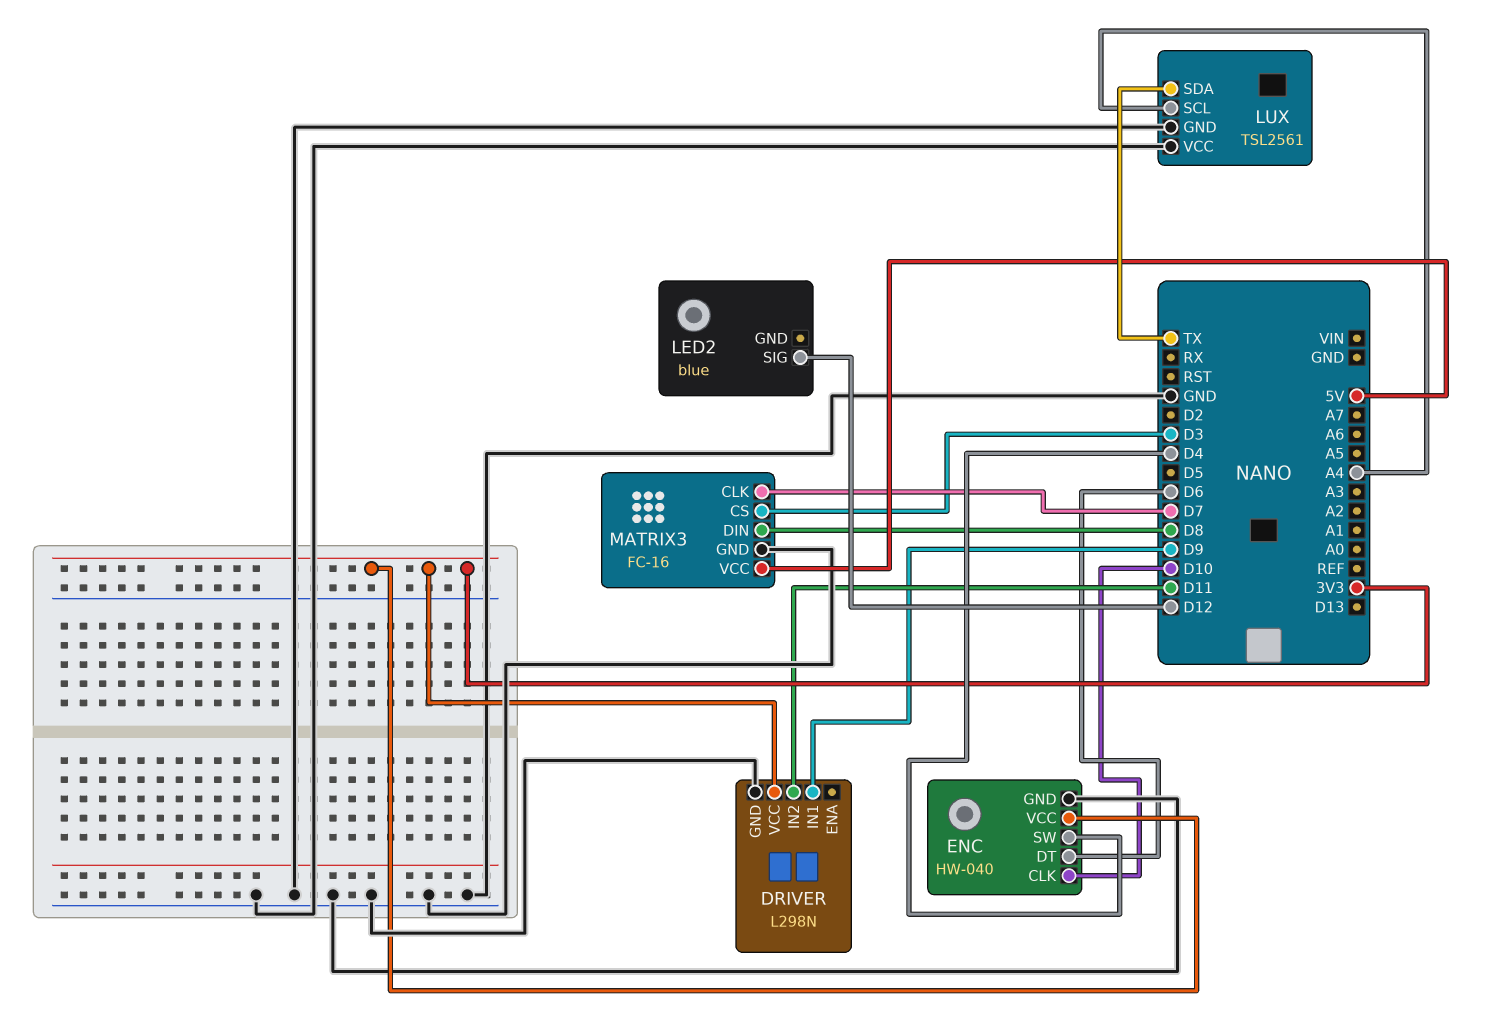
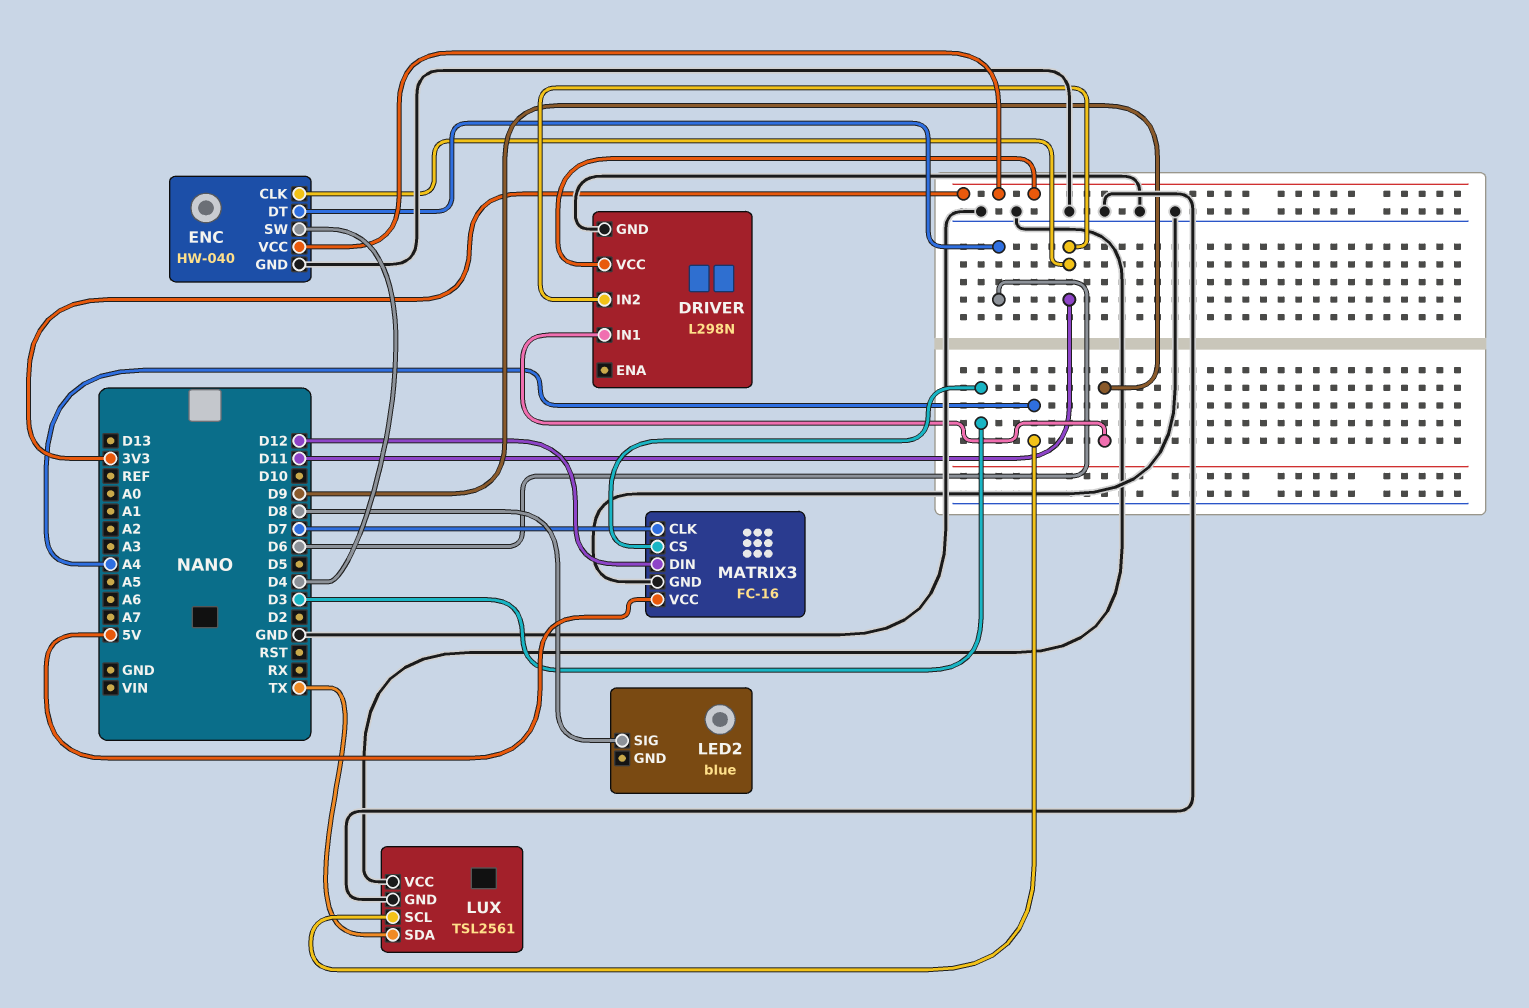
ENC pin CLK: D10 -> D11
LED2 pin SIG: D12 -> D8
MATRIX3 pin DIN: D8 -> D12

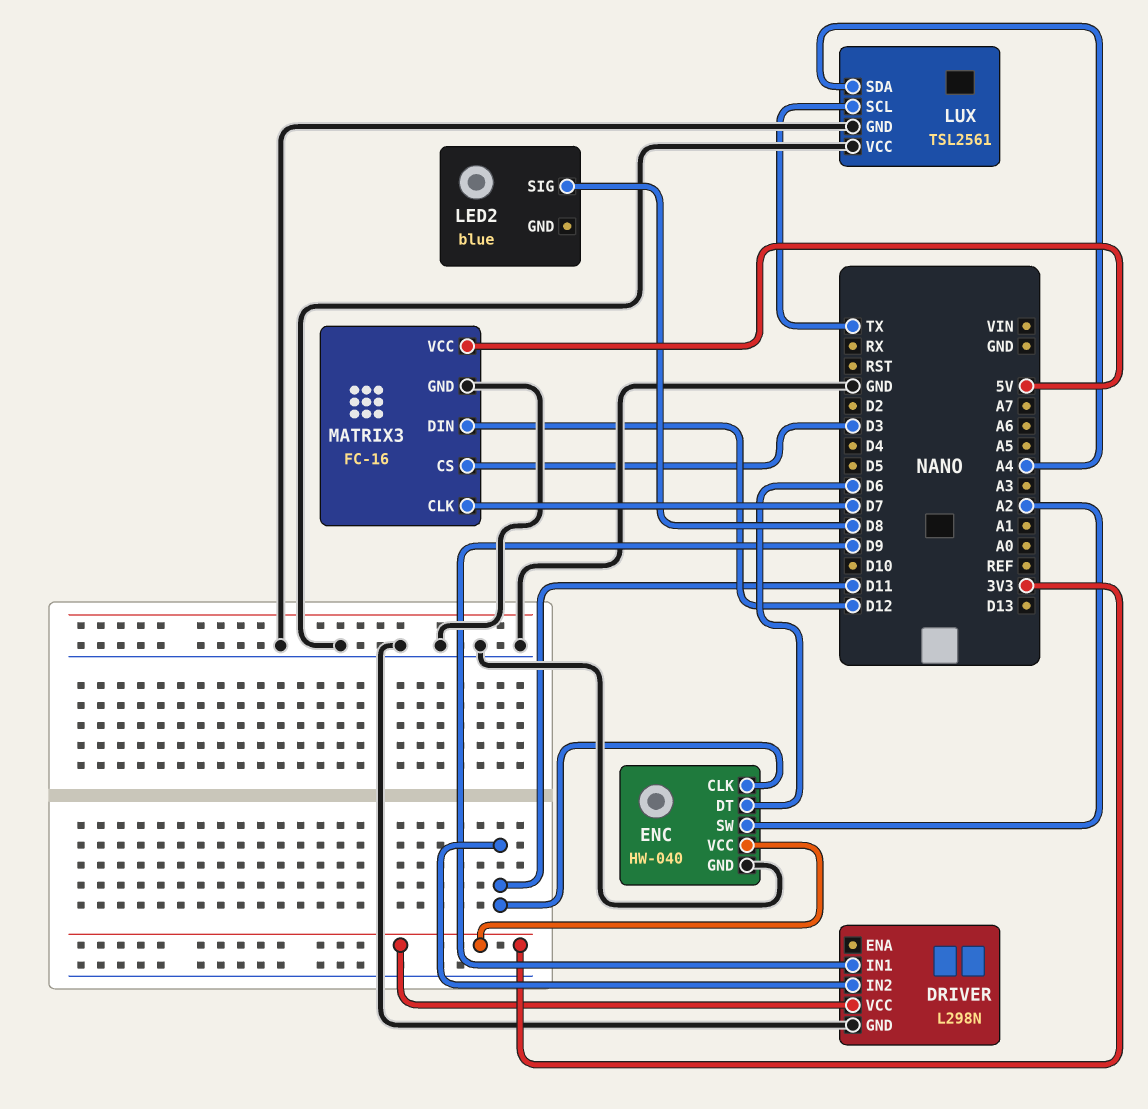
ENC pin SW: D4 -> A2
LUX pin SCL: A4 -> TX
LUX pin SDA: TX -> A4

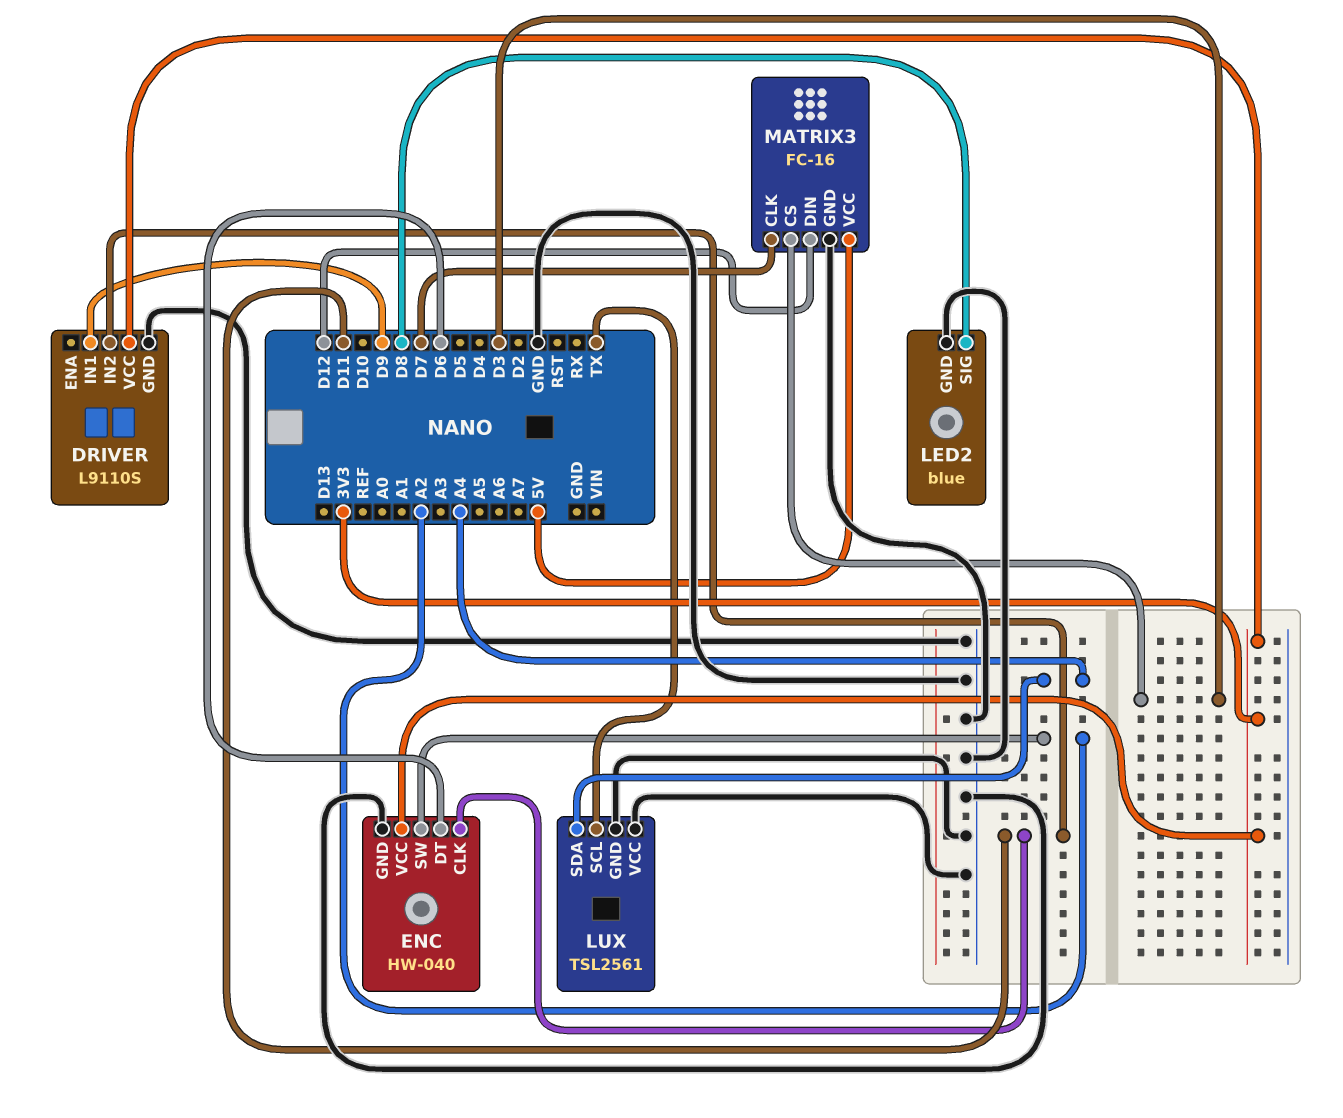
DRIVER: L298N -> L9110S
LED2 pin GND: none -> GND

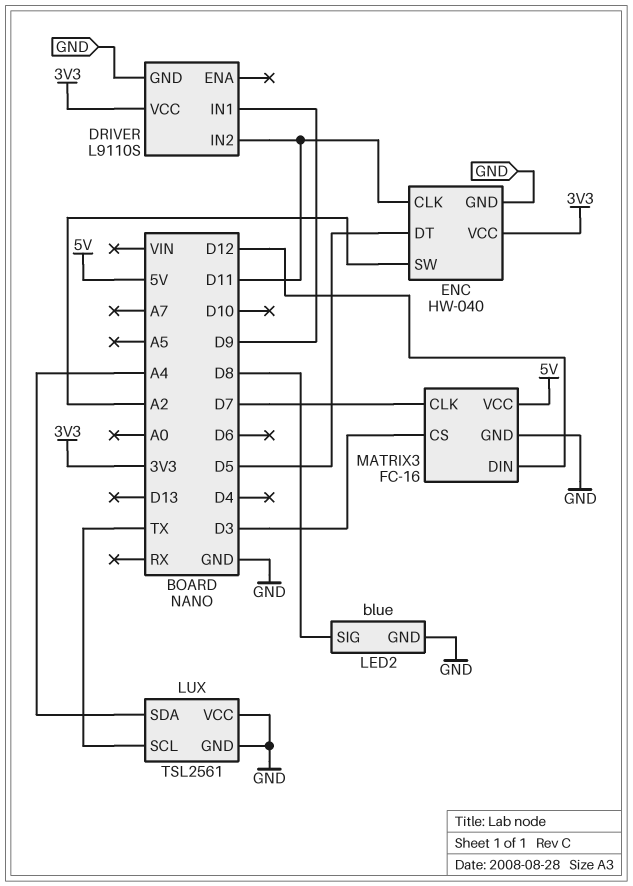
ENC pin DT: D6 -> D5

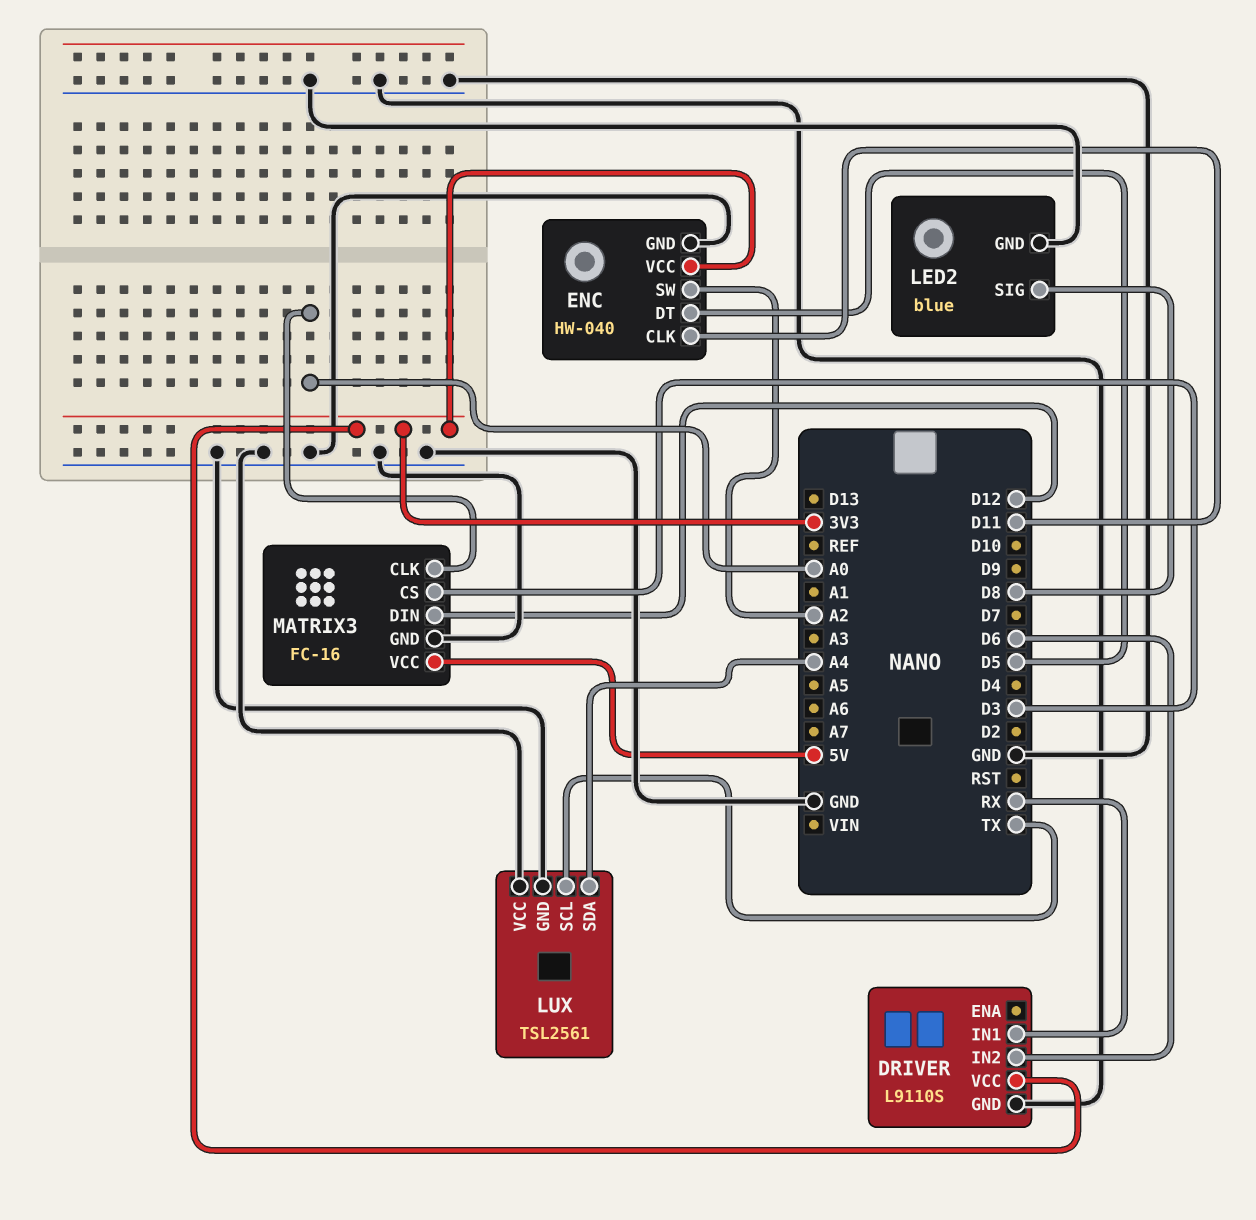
DRIVER pin IN1: D9 -> RX
DRIVER pin IN2: D11 -> D6
MATRIX3 pin CLK: D7 -> A0

